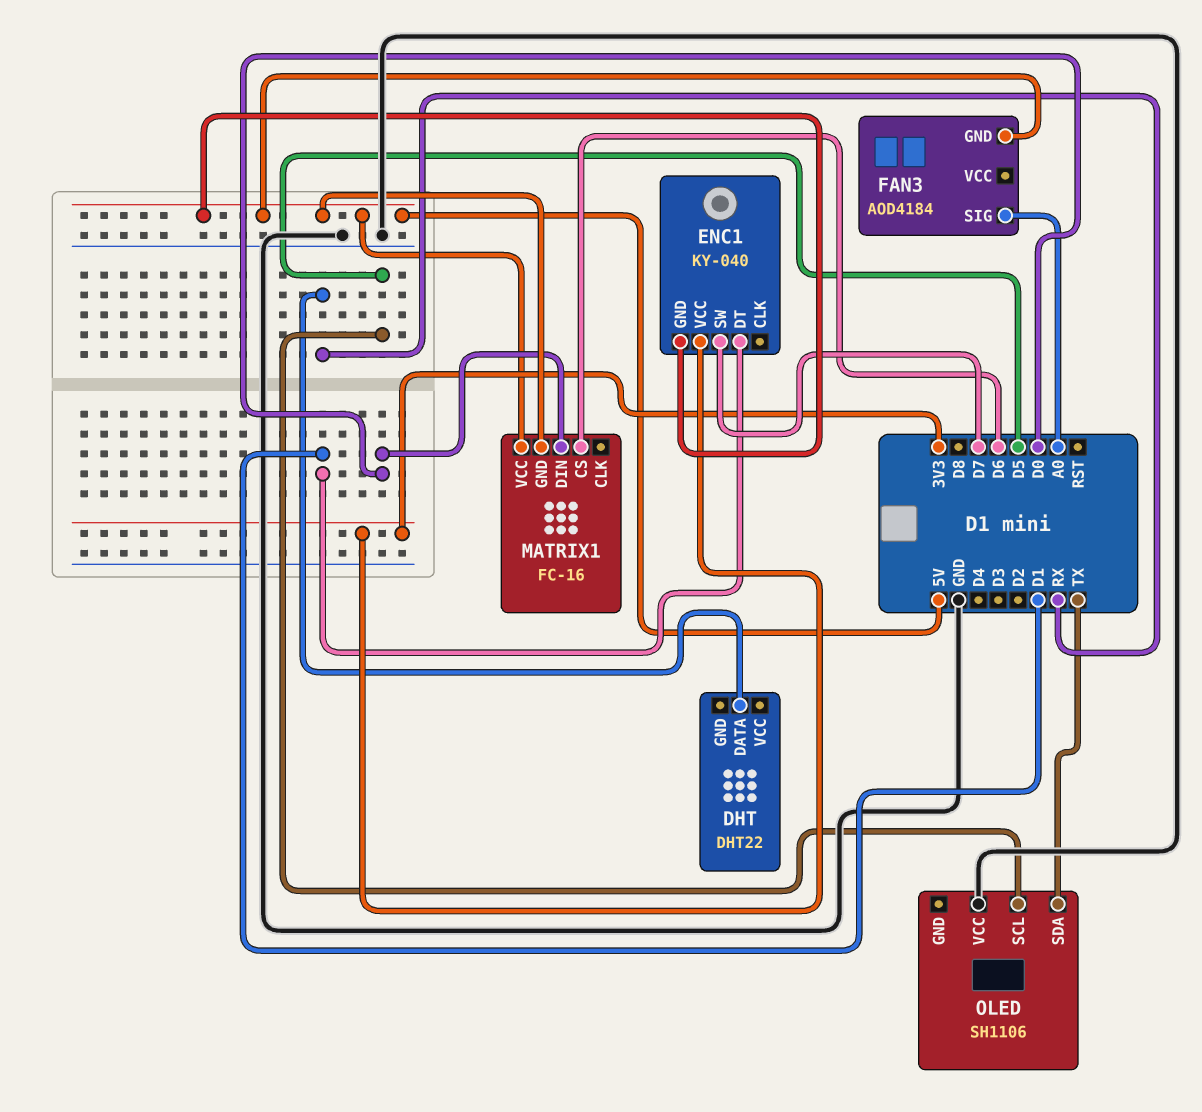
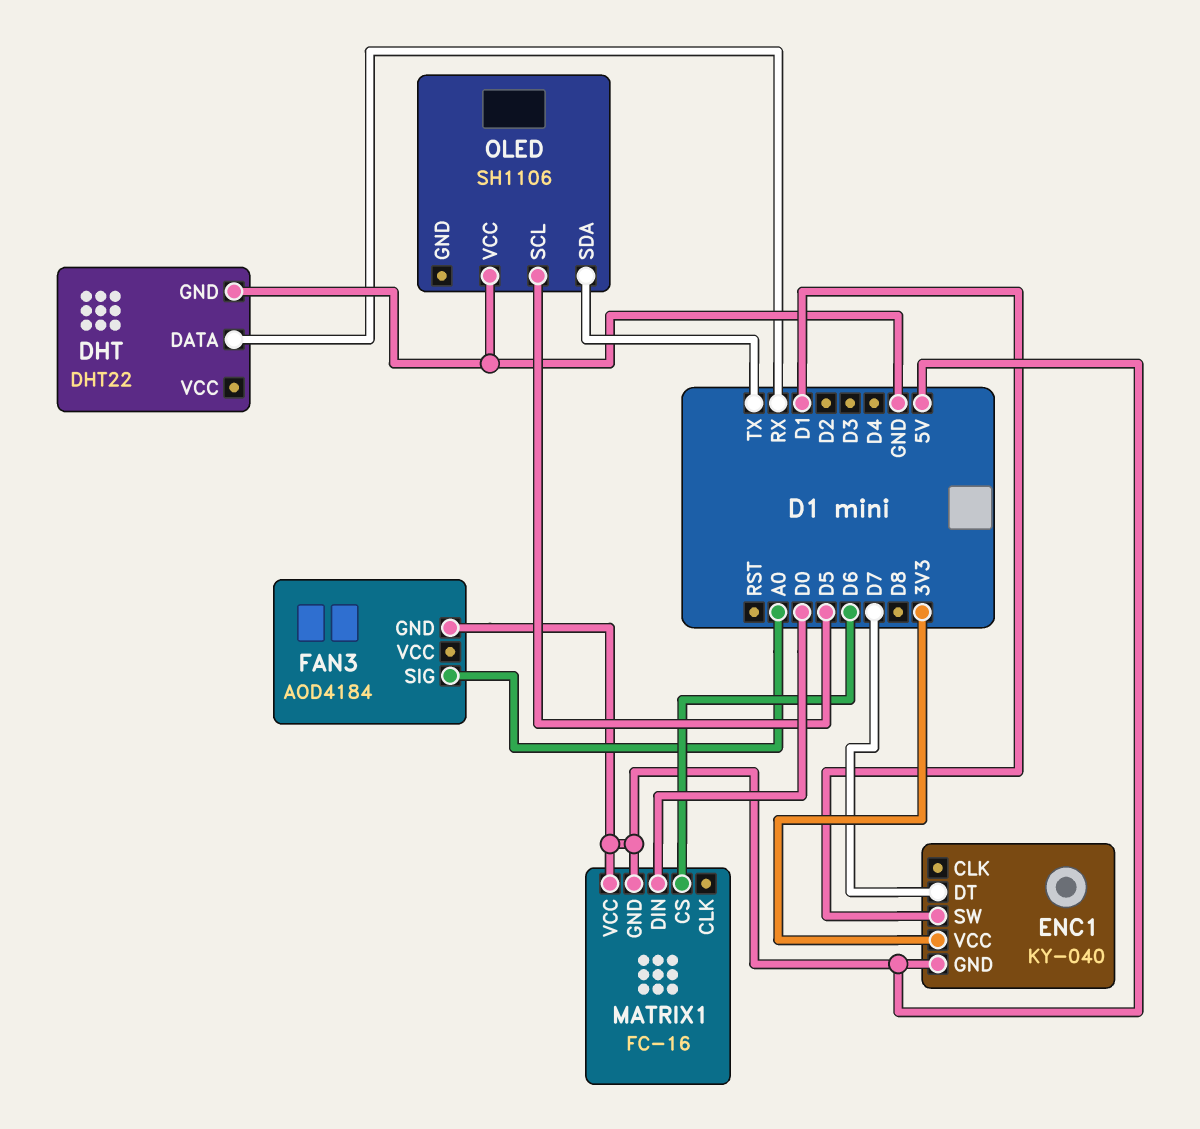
DHT pin GND: none -> GND
ENC1 pin DT: D1 -> D7
ENC1 pin SW: D7 -> D1

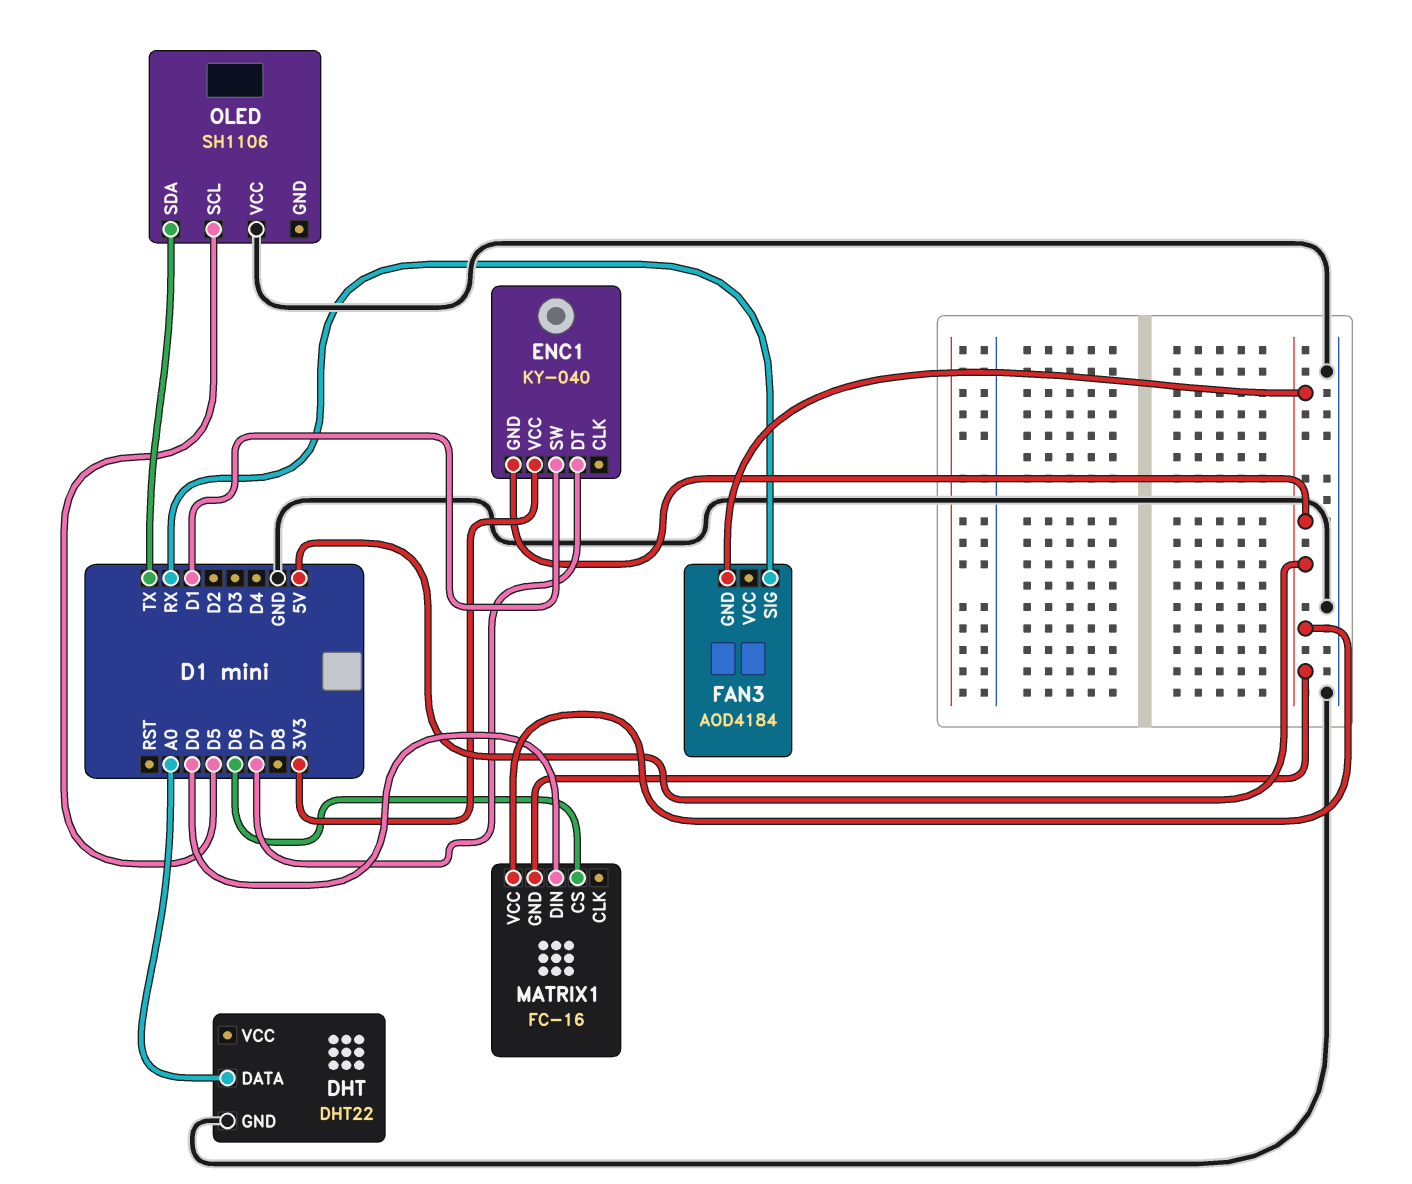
DHT pin DATA: RX -> A0
FAN3 pin SIG: A0 -> RX

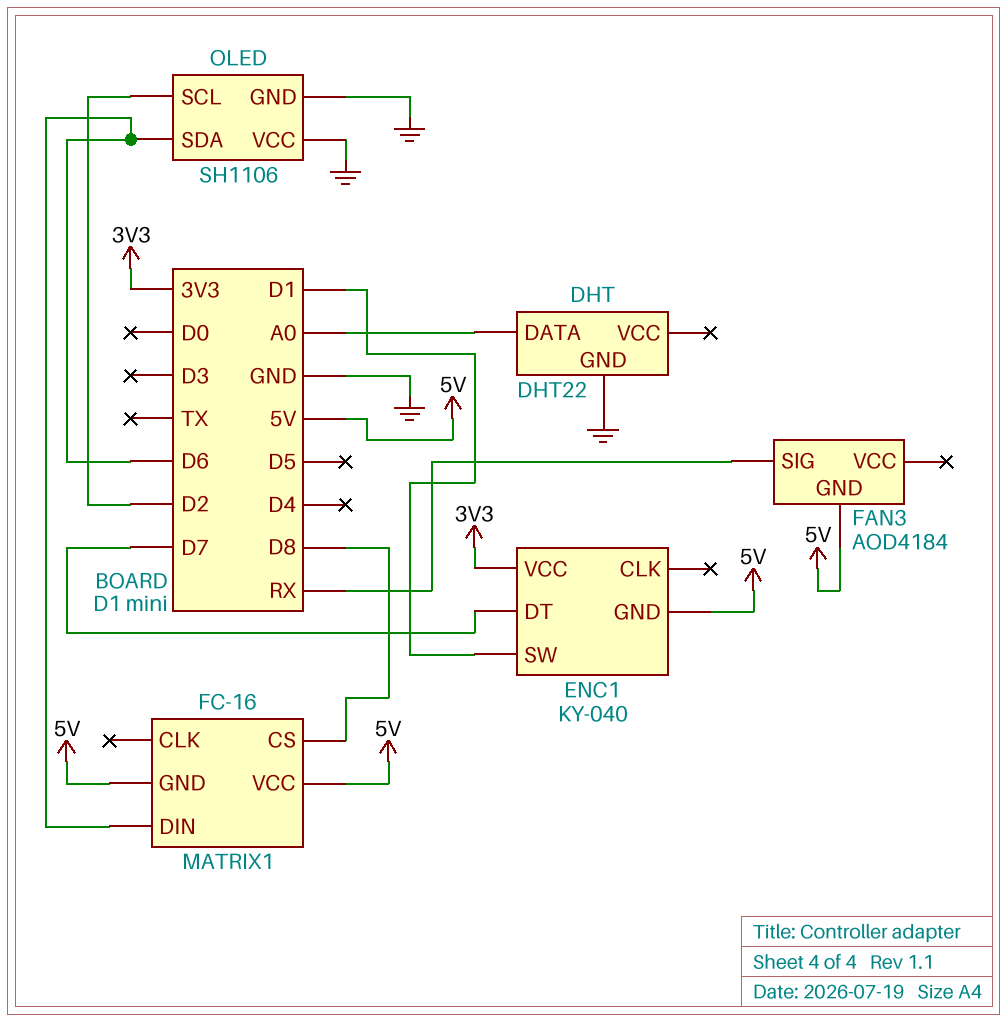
MATRIX1 pin CS: D6 -> D8
MATRIX1 pin DIN: D0 -> D6
OLED pin GND: none -> GND
OLED pin SCL: D5 -> D2
OLED pin SDA: TX -> D6

